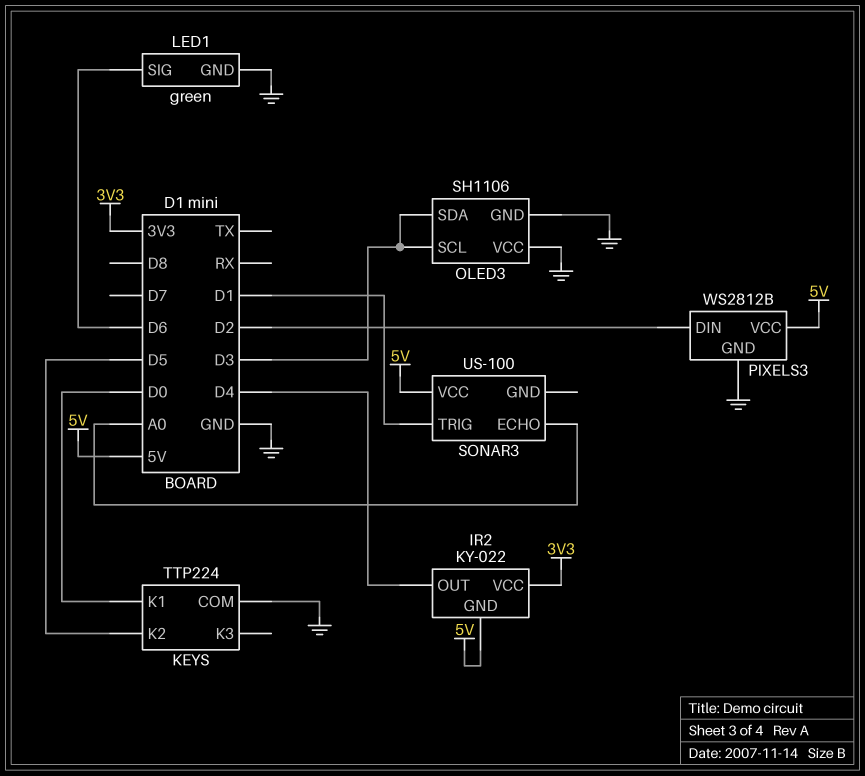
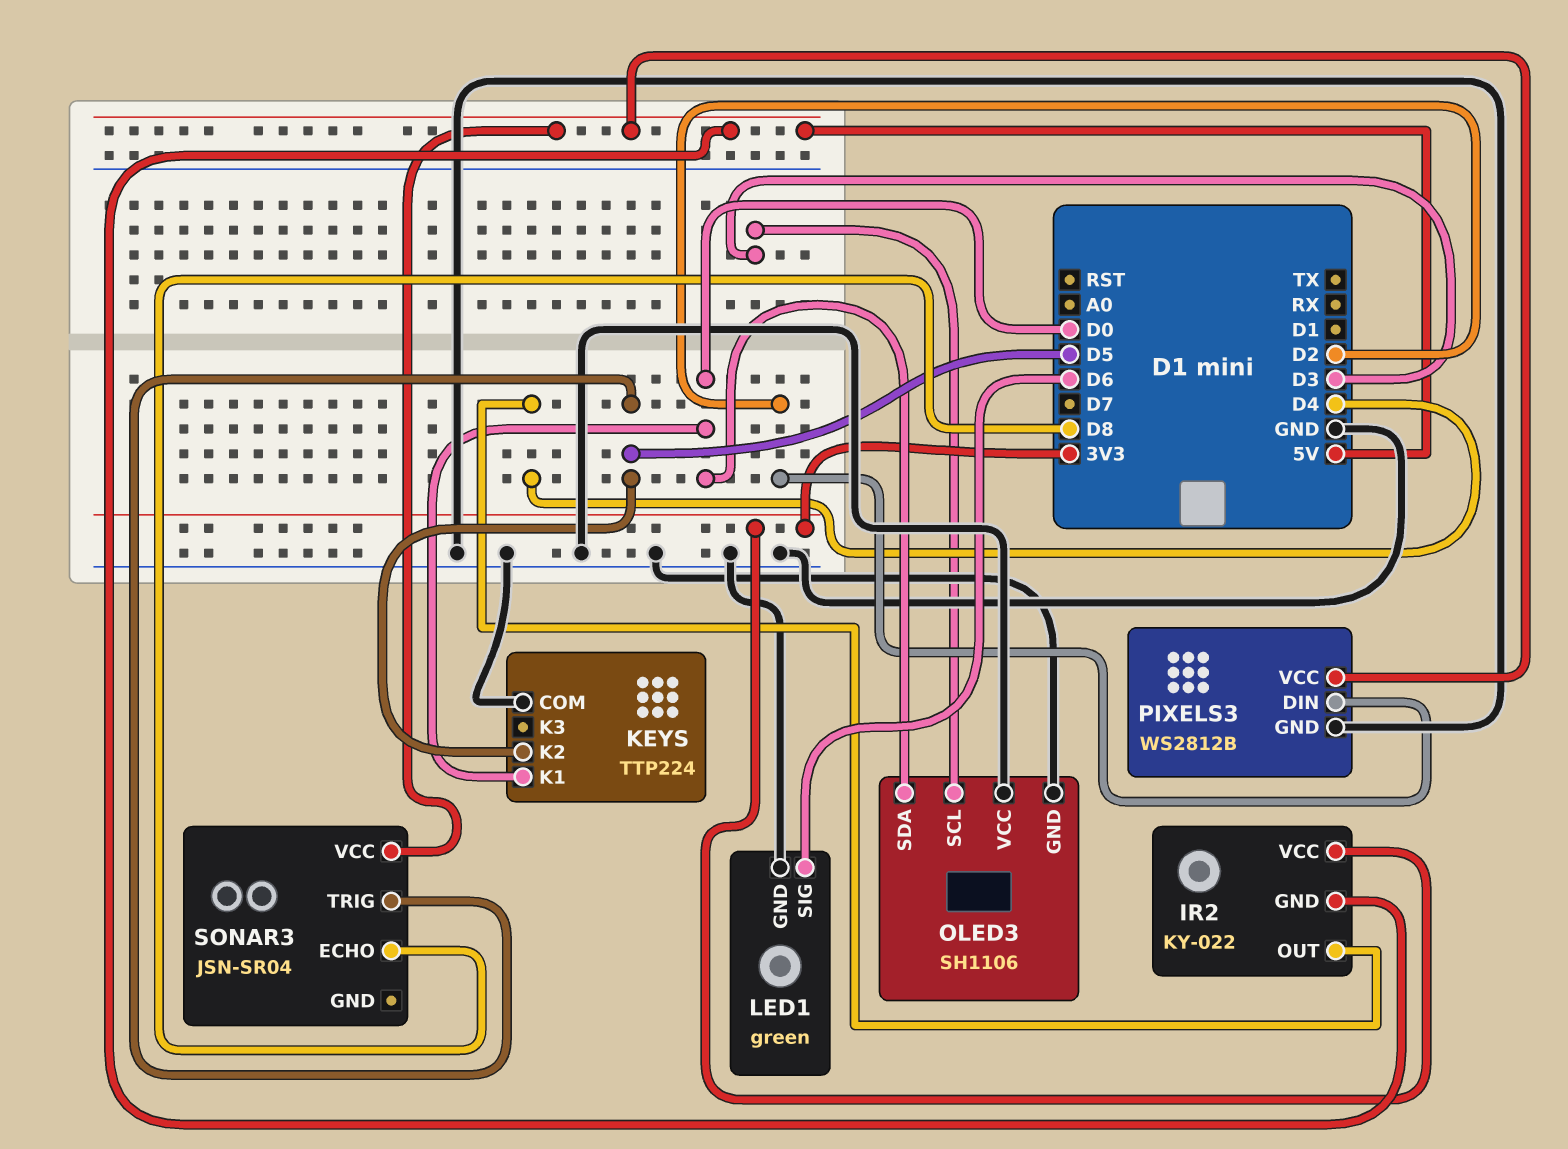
OLED3 pin SDA: D3 -> D0
SONAR3: US-100 -> JSN-SR04
SONAR3 pin ECHO: A0 -> D8
SONAR3 pin TRIG: D1 -> D5

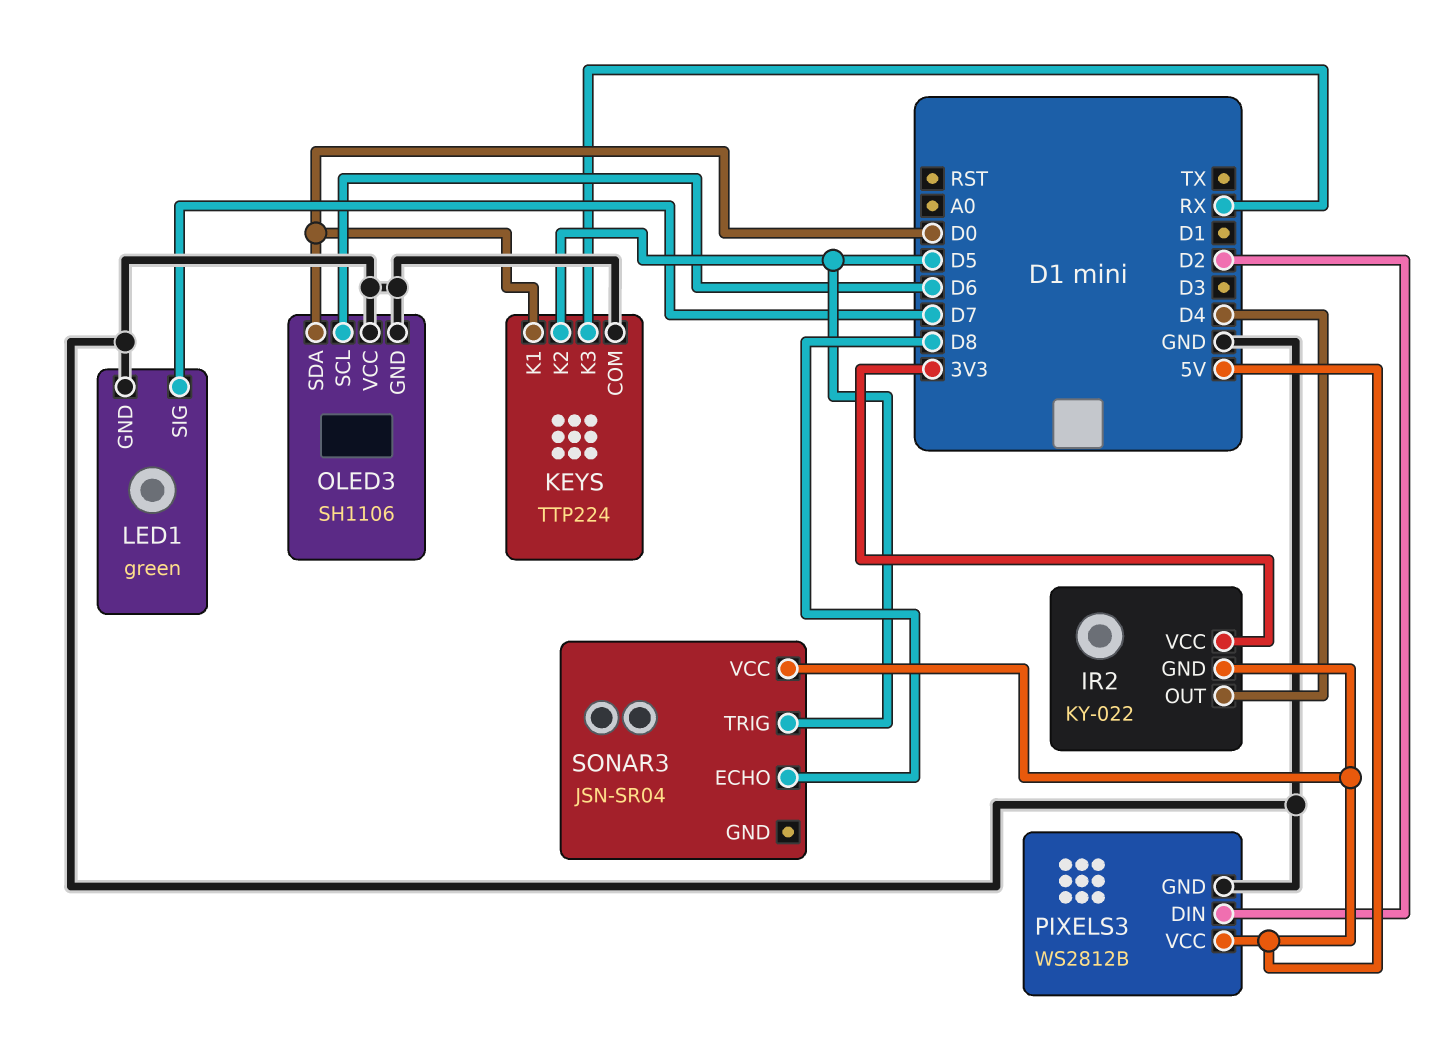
KEYS pin K3: none -> RX
LED1 pin SIG: D6 -> D7
OLED3 pin SCL: D3 -> D6

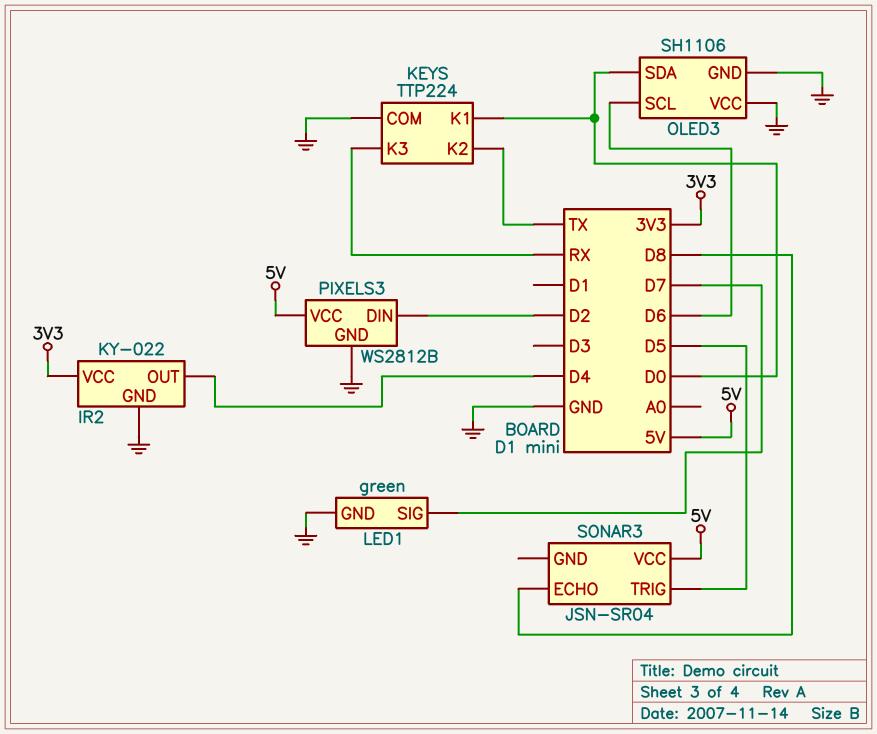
IR2 pin GND: 5V -> GND
KEYS pin K2: D5 -> TX

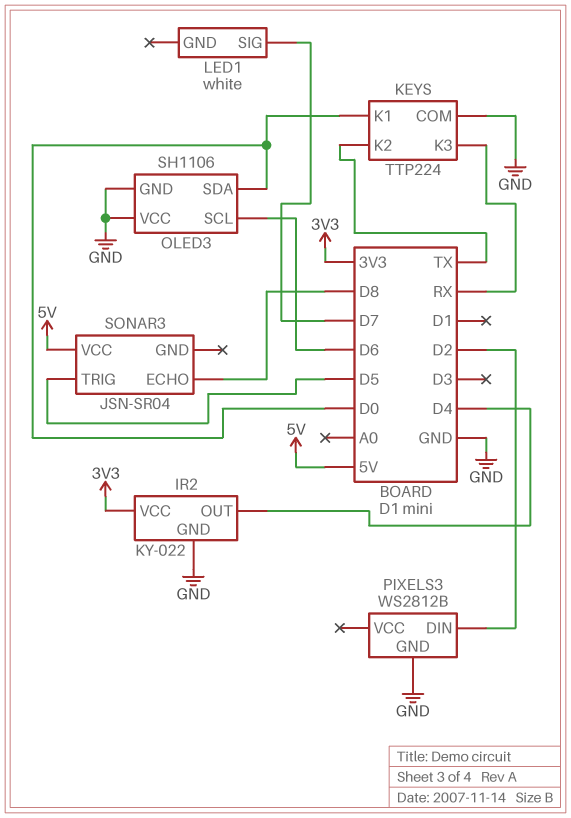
LED1: green -> white
LED1 pin GND: GND -> none
PIXELS3 pin VCC: 5V -> none

